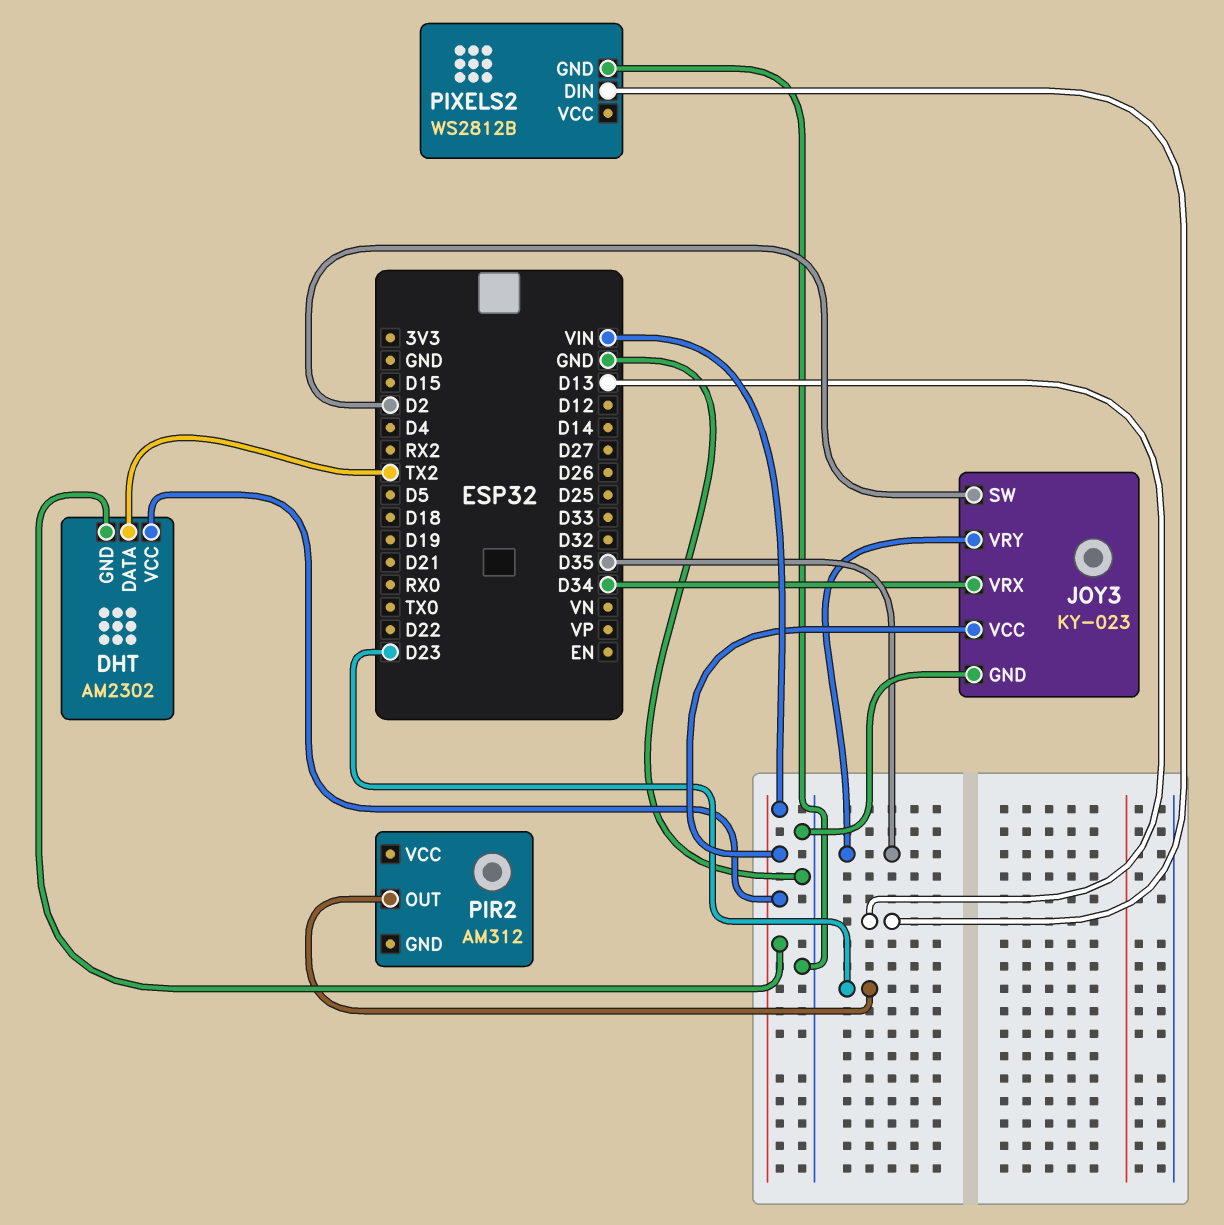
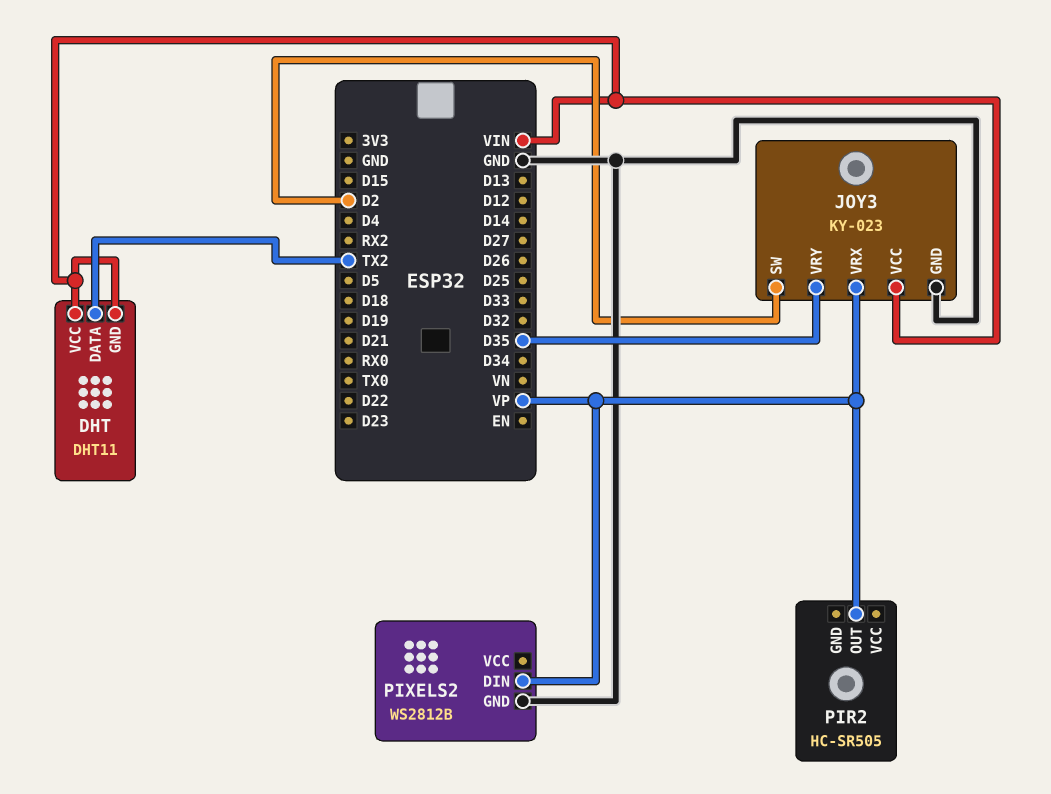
DHT: AM2302 -> DHT11
JOY3 pin VRX: D34 -> VP
PIR2: AM312 -> HC-SR505
PIR2 pin OUT: D23 -> VP
PIXELS2 pin DIN: D13 -> VP

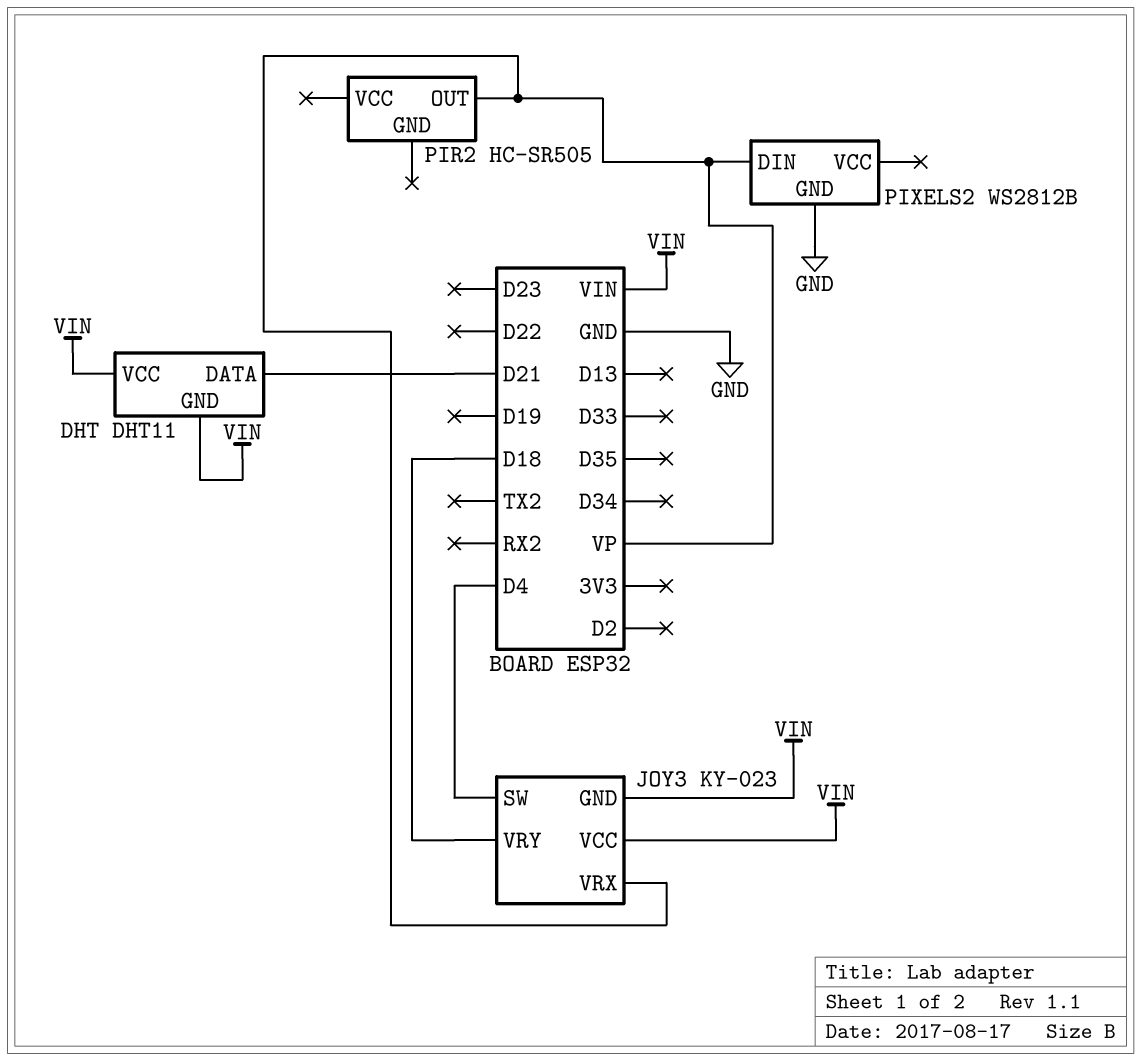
DHT pin DATA: TX2 -> D21
JOY3 pin GND: GND -> VIN
JOY3 pin SW: D2 -> D4
JOY3 pin VRY: D35 -> D18

